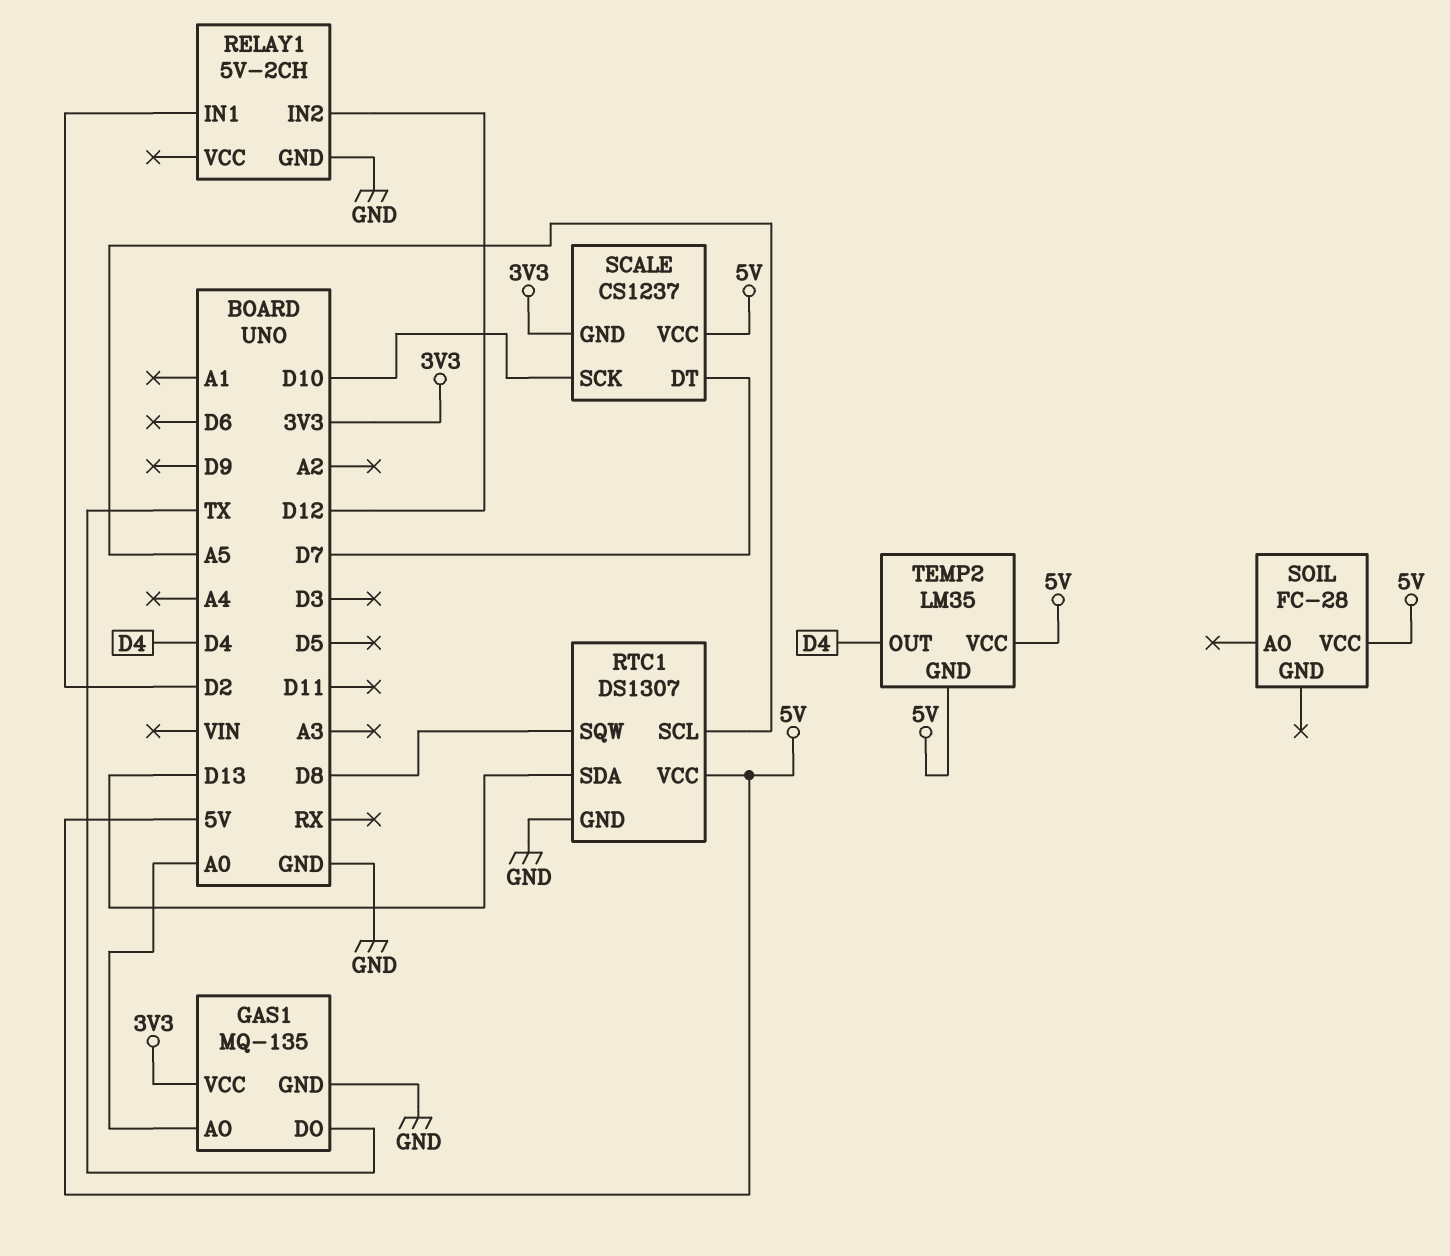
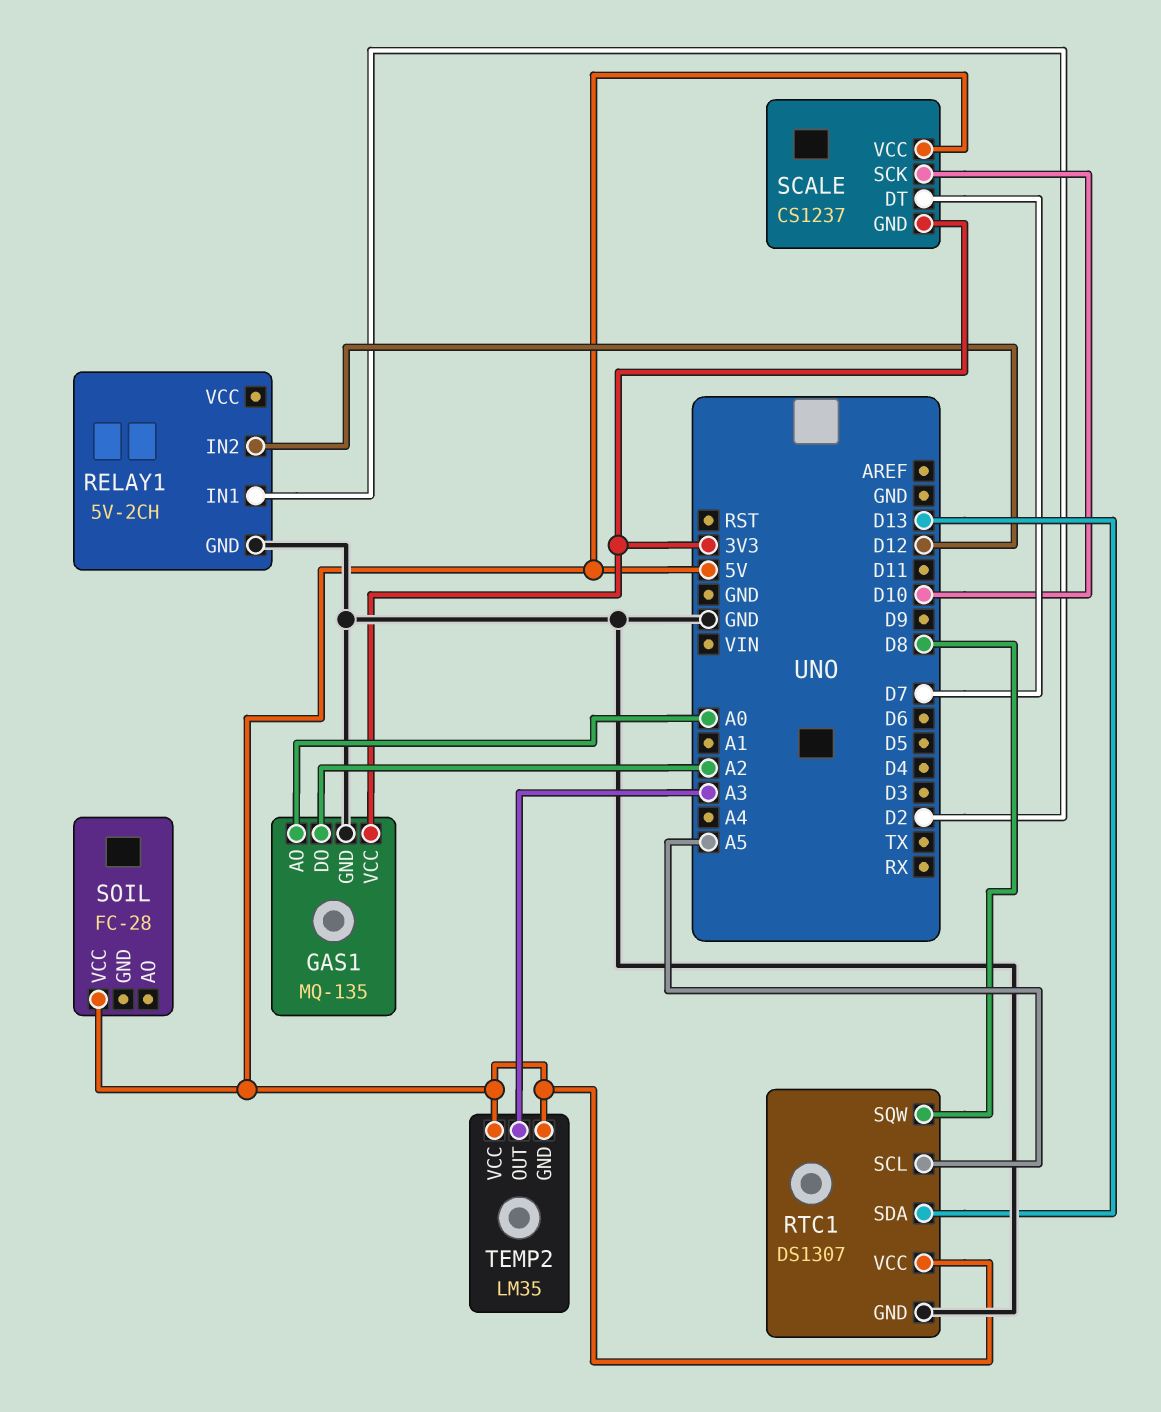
GAS1 pin DO: TX -> A2
TEMP2 pin OUT: D4 -> A3

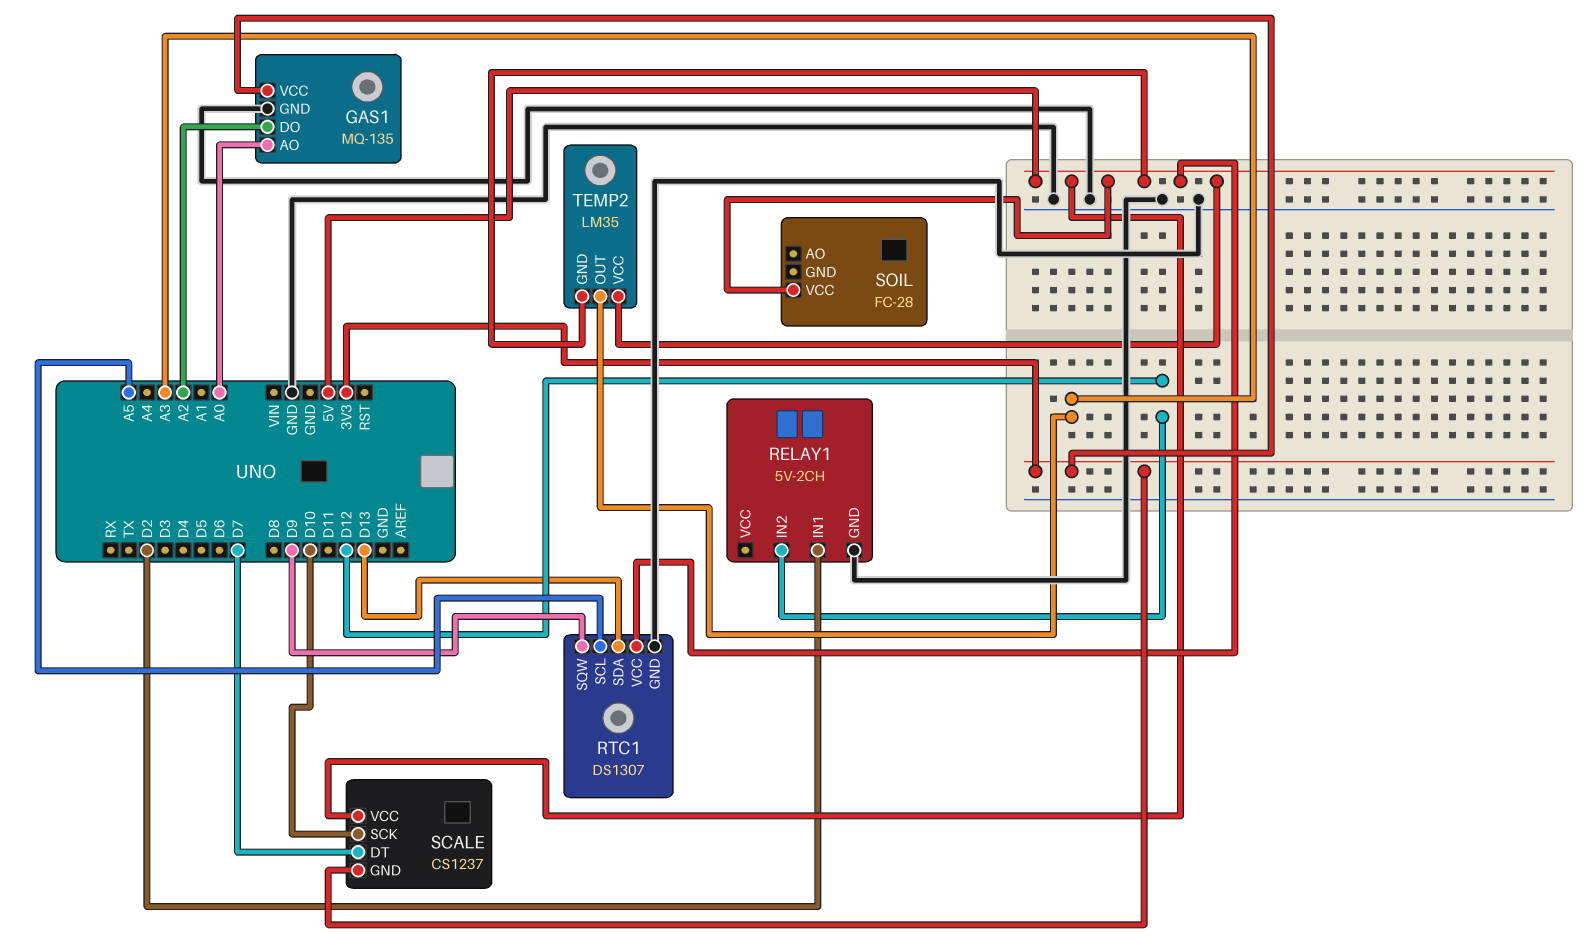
RTC1 pin SQW: D8 -> D9

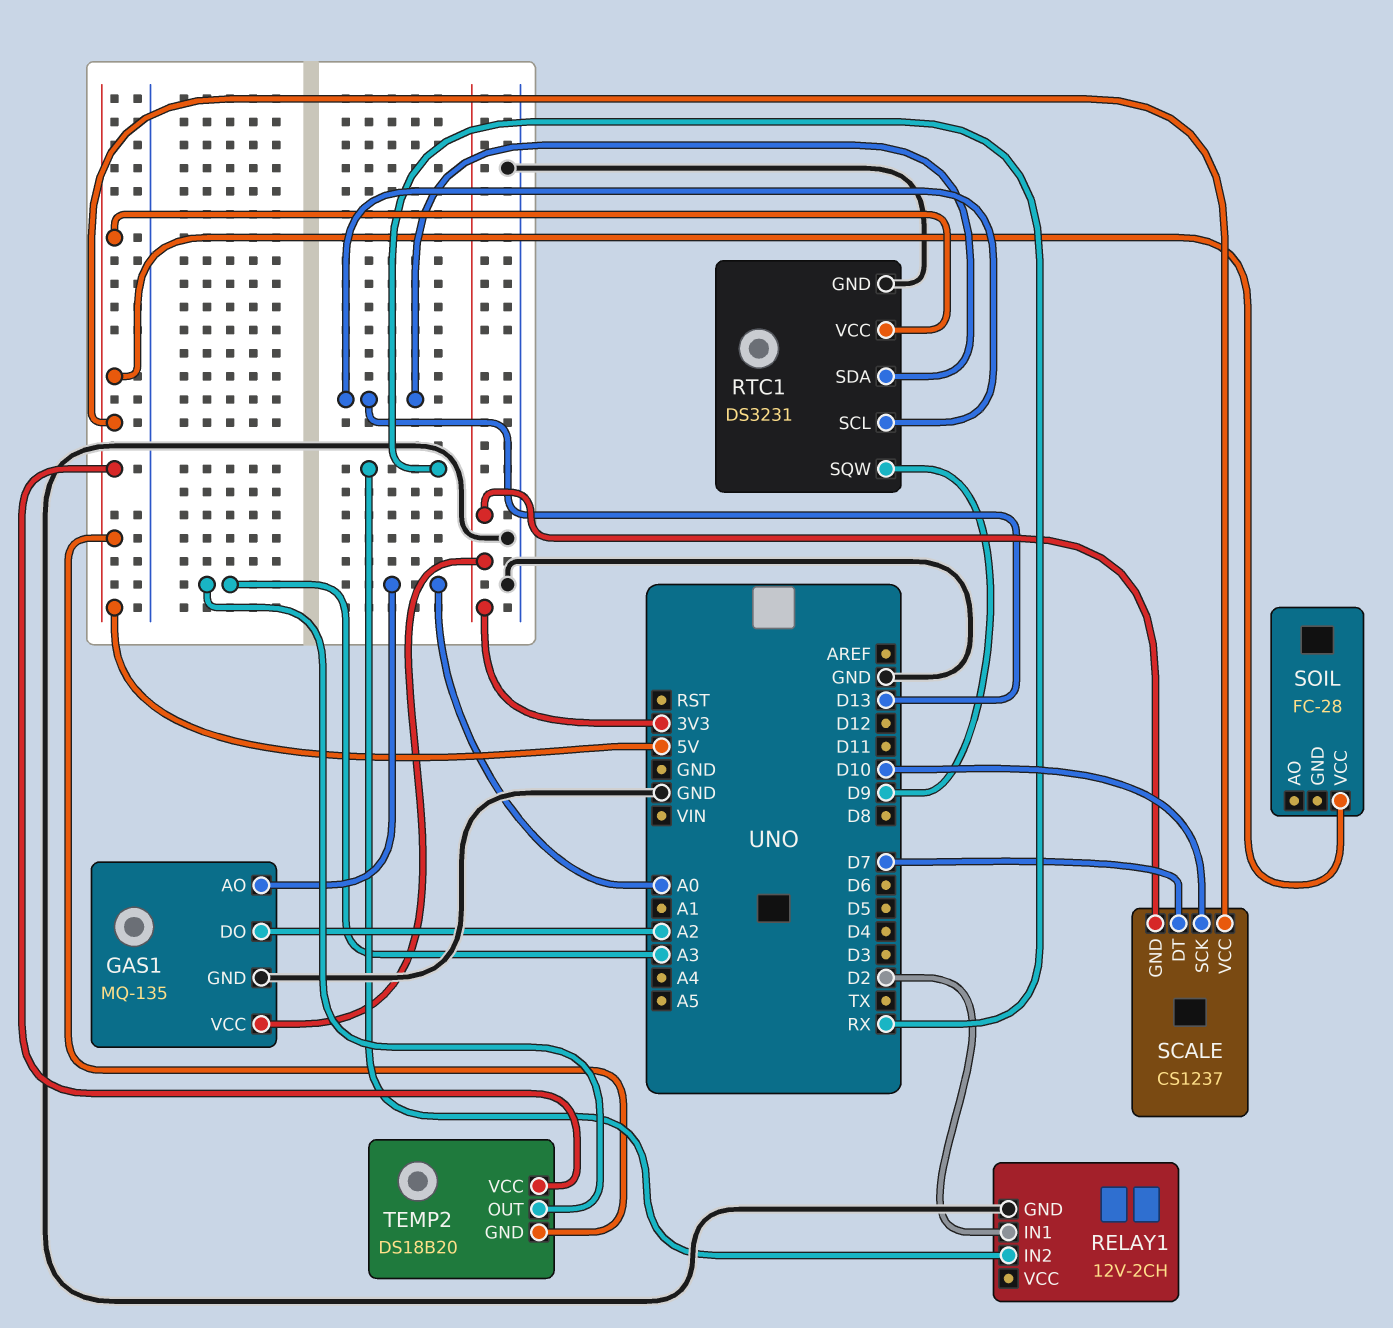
RELAY1: 5V-2CH -> 12V-2CH
RELAY1 pin IN2: D12 -> RX
RTC1: DS1307 -> DS3231
RTC1 pin SCL: A5 -> D13
TEMP2: LM35 -> DS18B20

